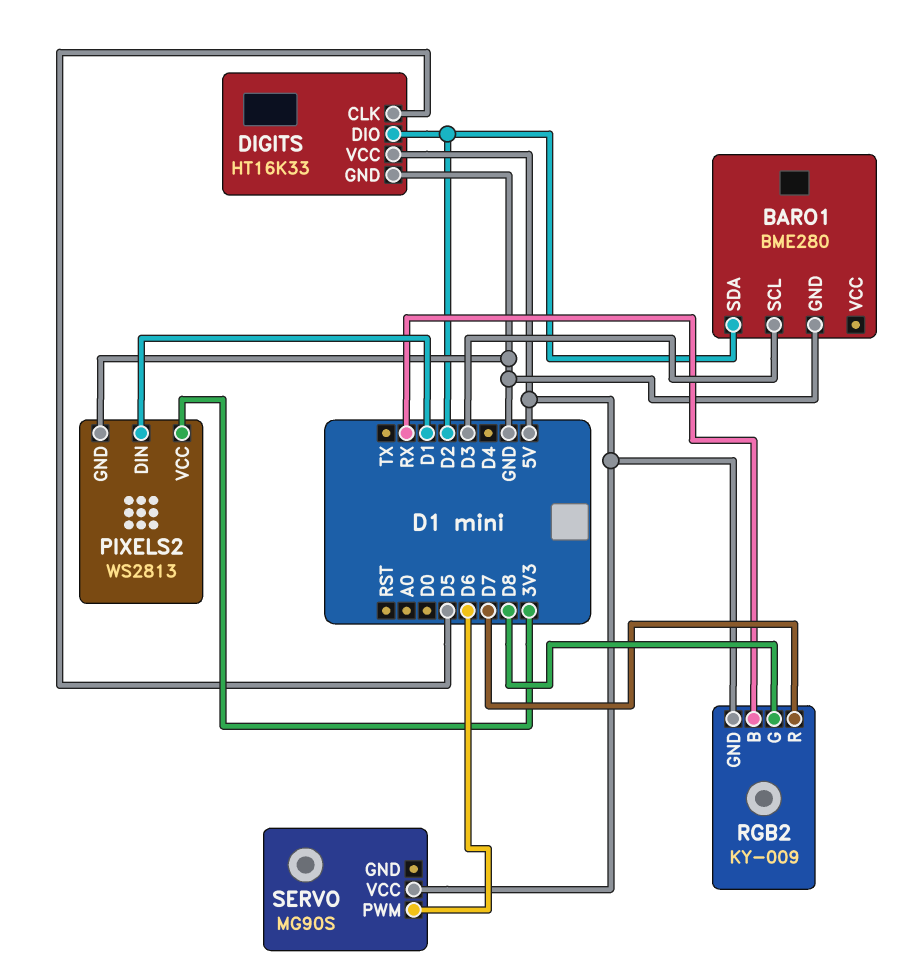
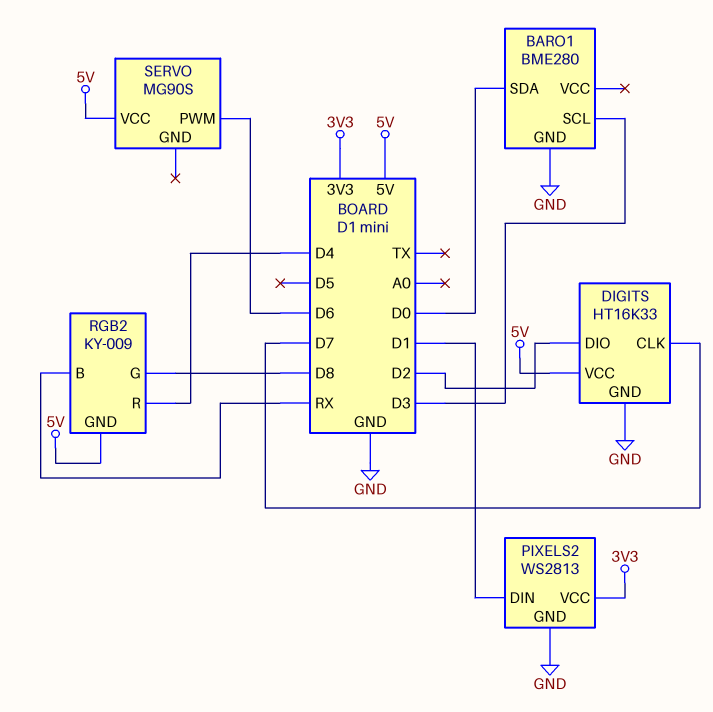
BARO1 pin SDA: D2 -> D0
DIGITS pin CLK: D5 -> D7
RGB2 pin R: D7 -> D4

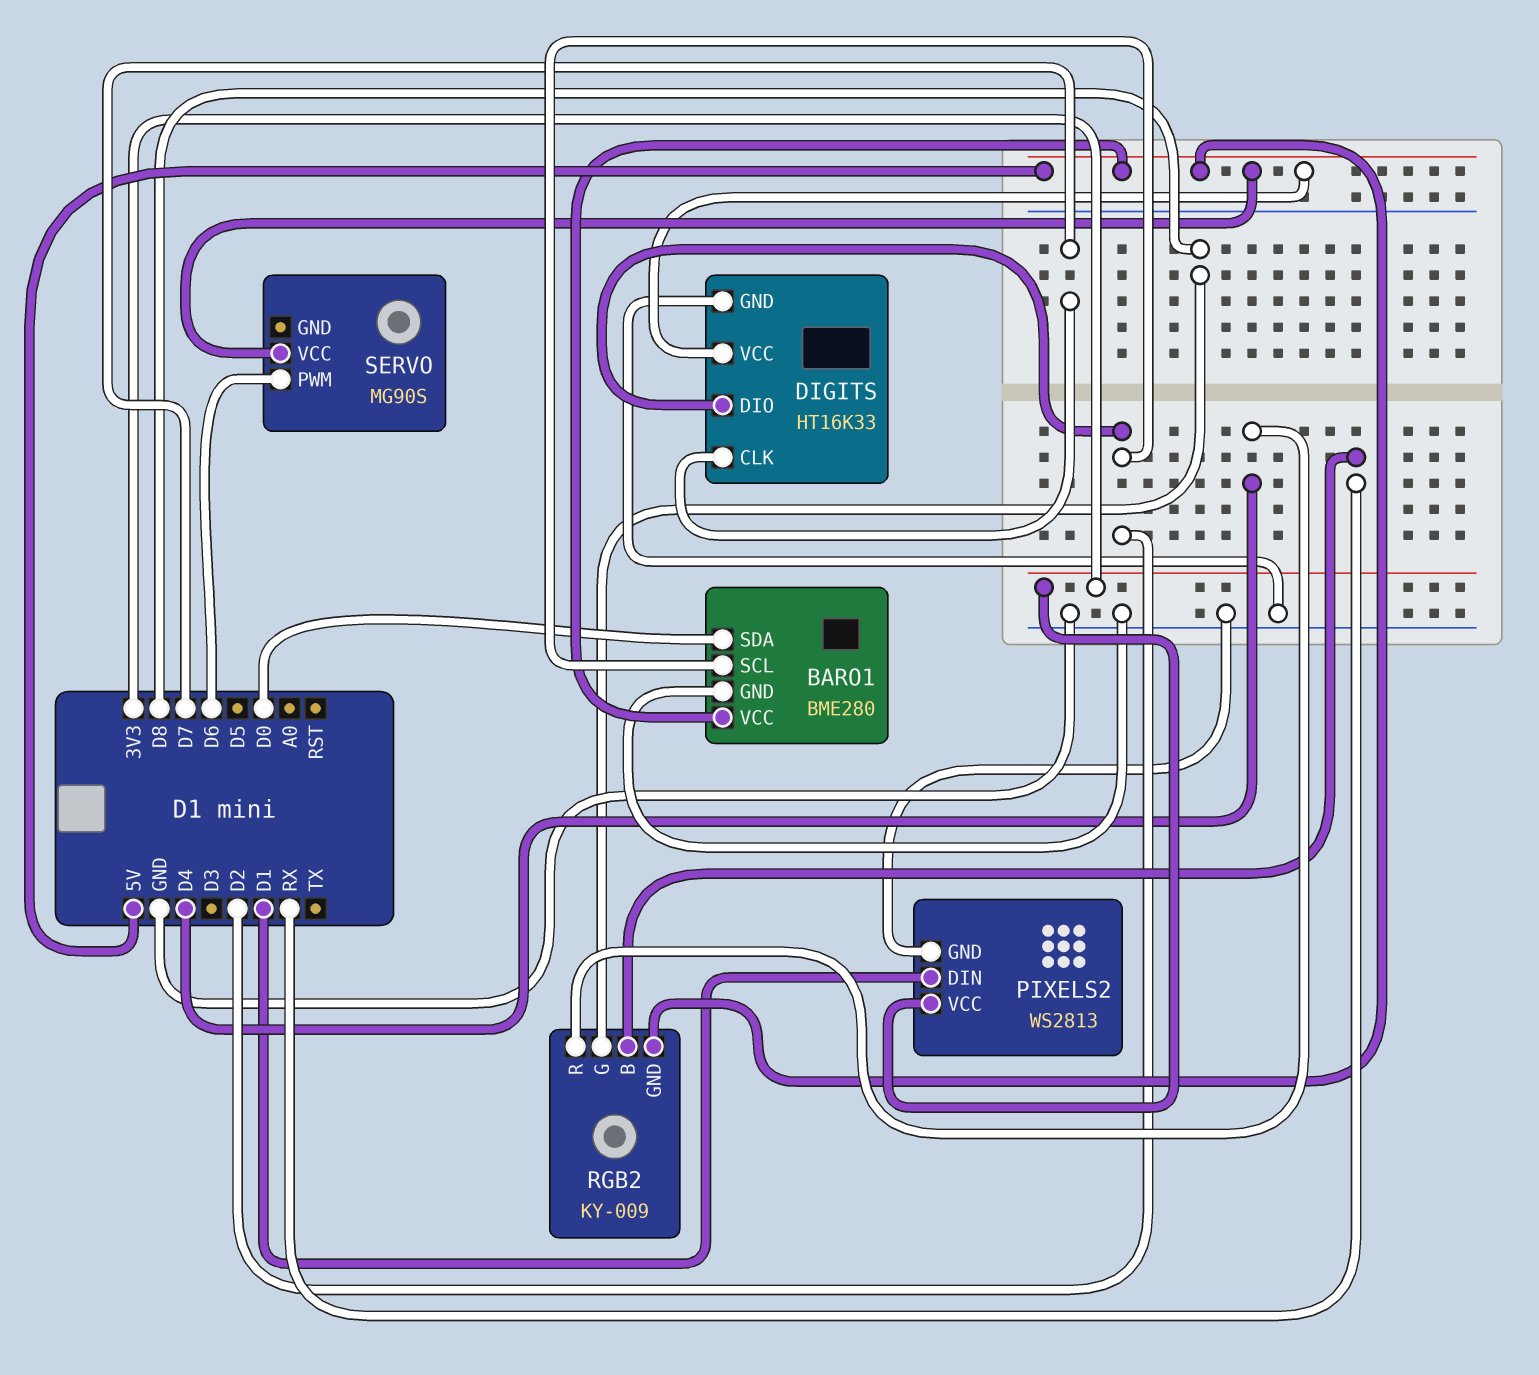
BARO1 pin SCL: D3 -> D2
BARO1 pin VCC: none -> 5V

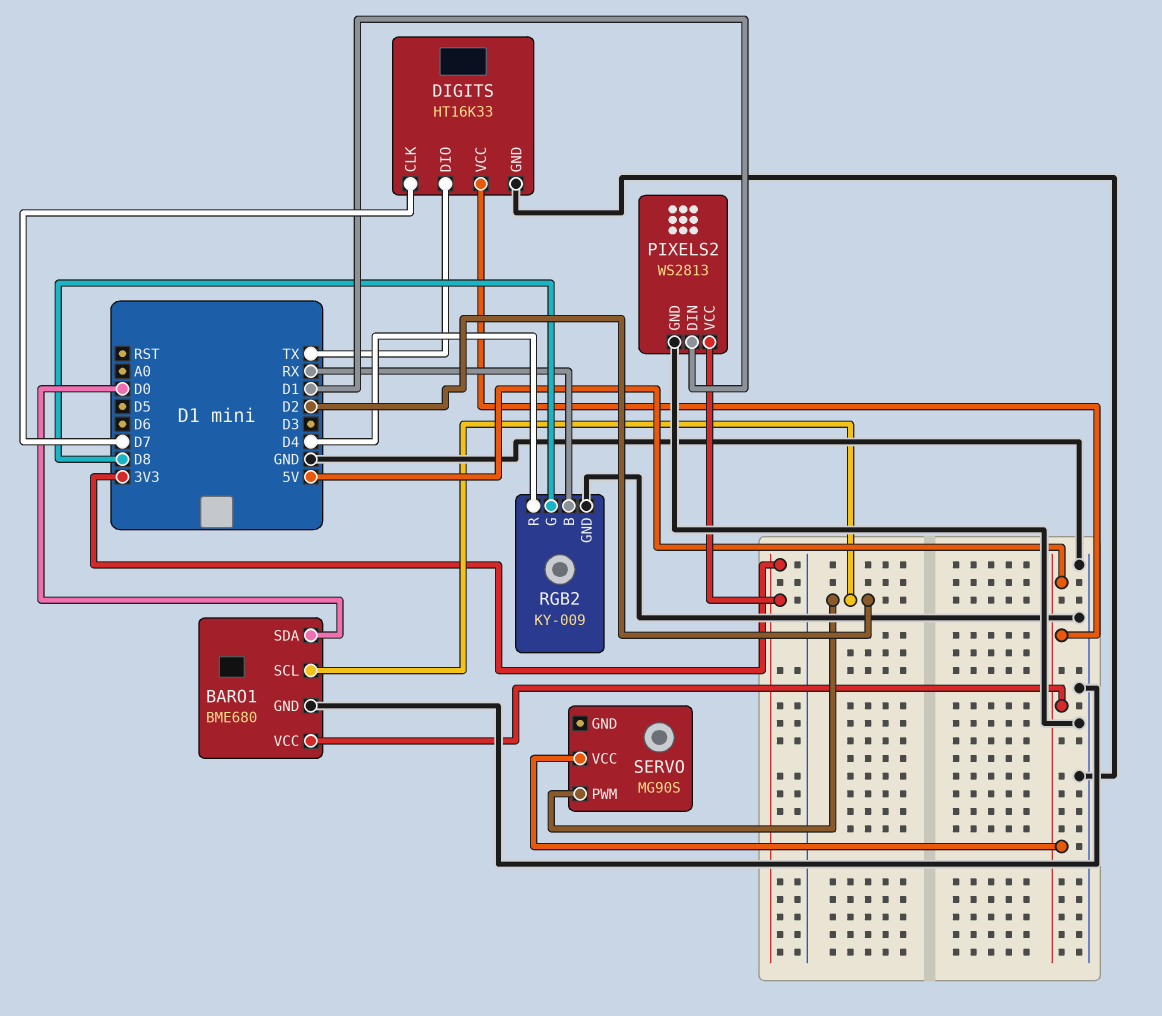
BARO1: BME280 -> BME680
DIGITS pin DIO: D2 -> TX
RGB2 pin GND: 5V -> GND
SERVO pin PWM: D6 -> D2

